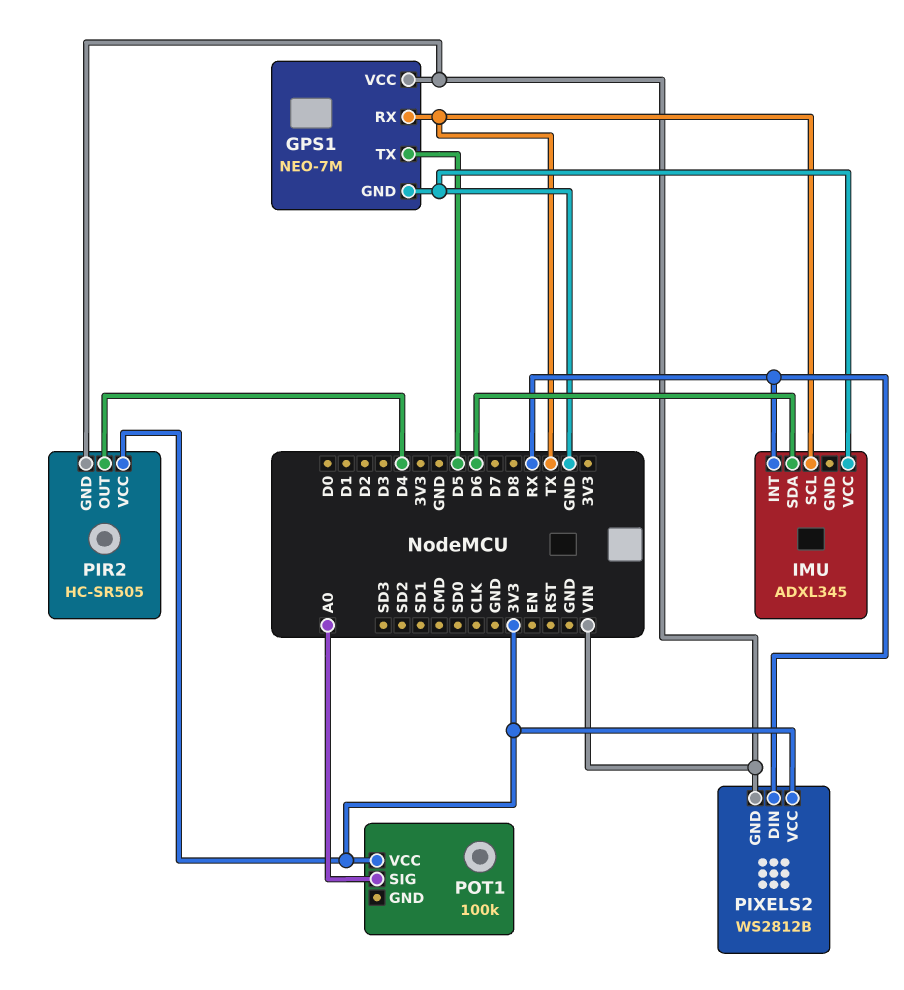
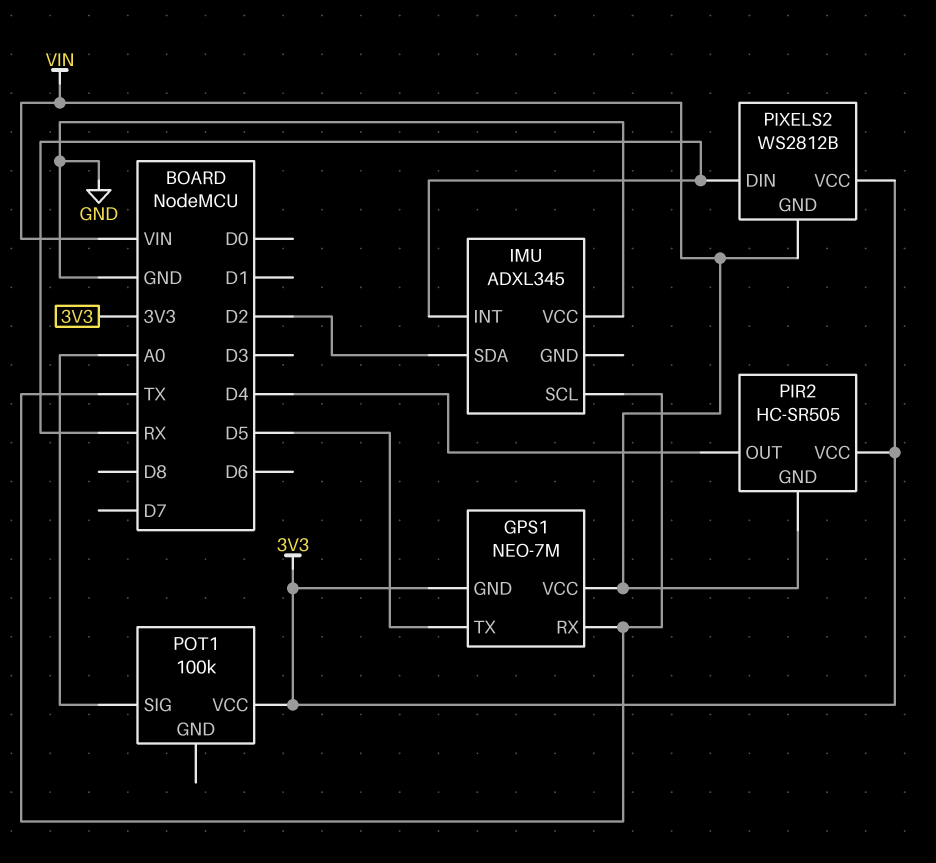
GPS1 pin GND: GND -> 3V3
IMU pin SDA: D6 -> D2

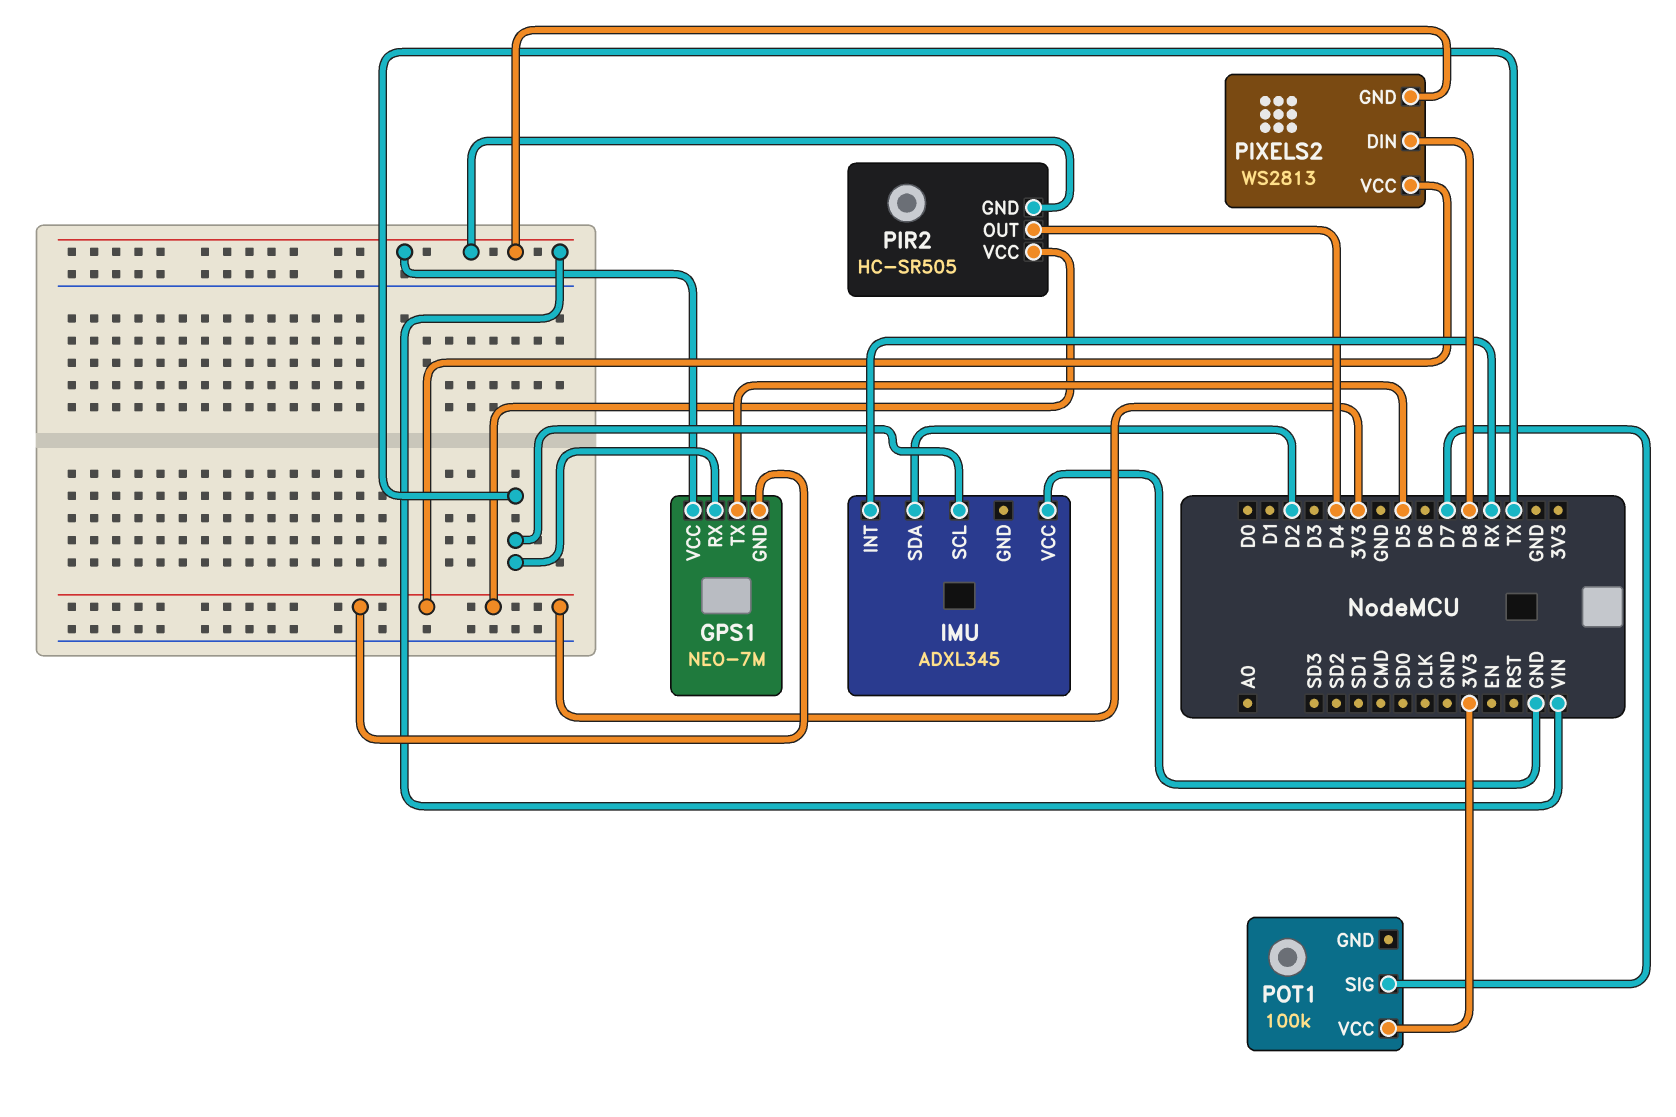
PIXELS2: WS2812B -> WS2813
PIXELS2 pin DIN: RX -> D8
POT1 pin SIG: A0 -> D7

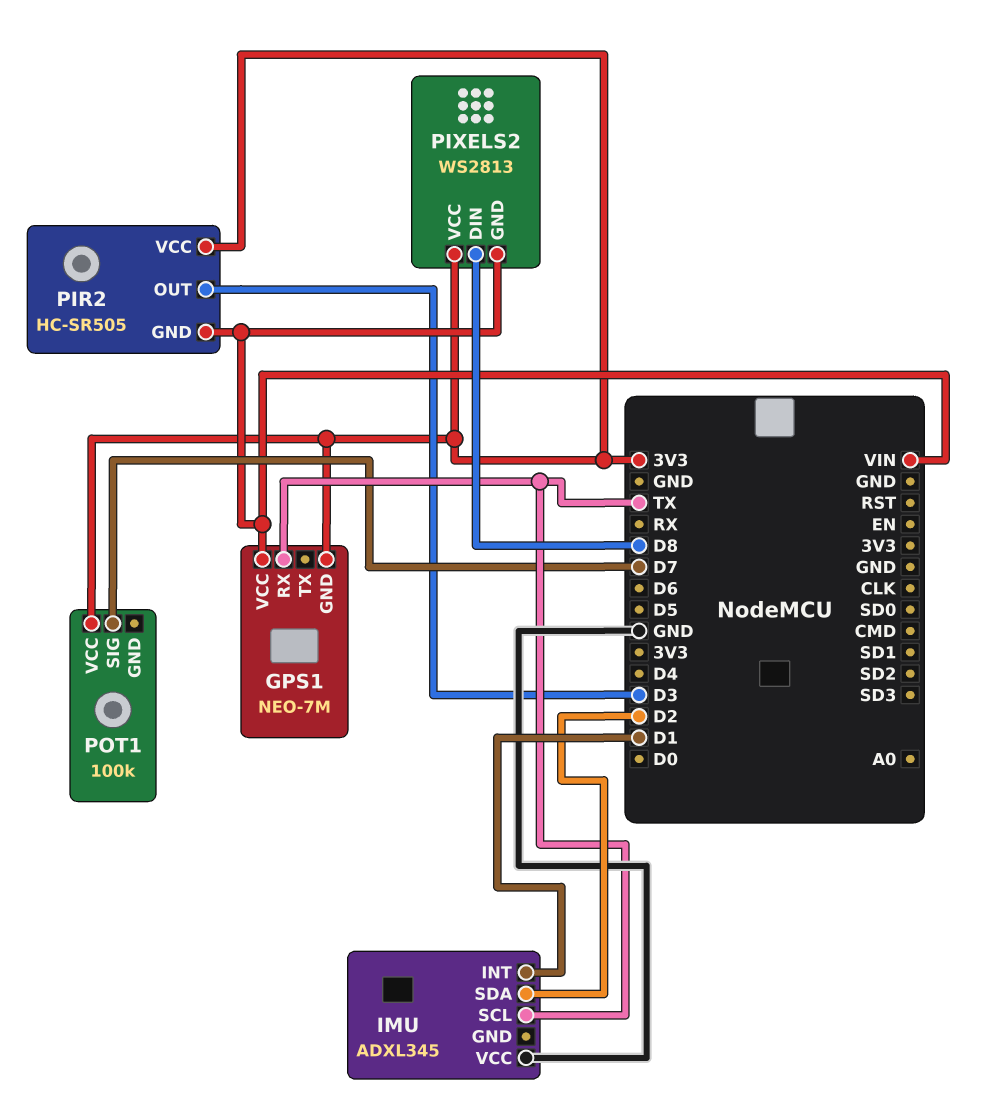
GPS1 pin TX: D5 -> none
IMU pin INT: RX -> D1
PIR2 pin OUT: D4 -> D3

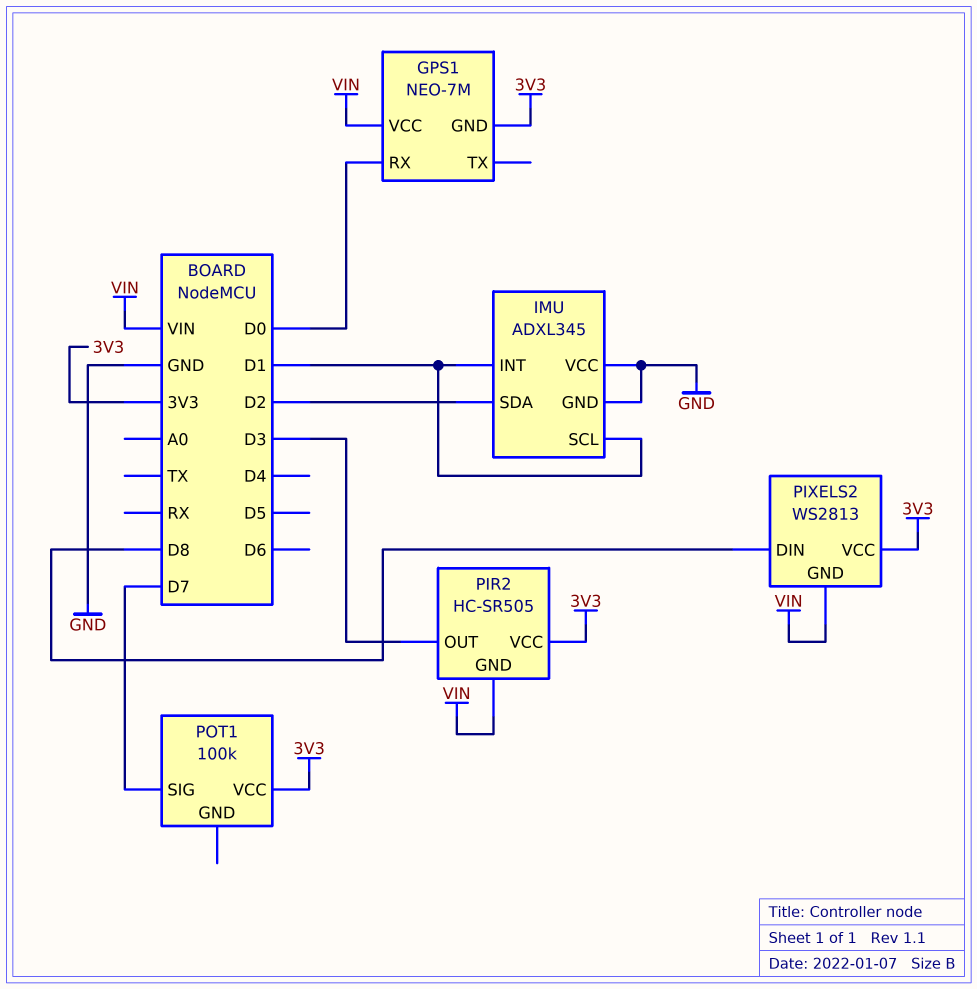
GPS1 pin RX: TX -> D0
IMU pin GND: none -> GND
IMU pin SCL: TX -> D1

